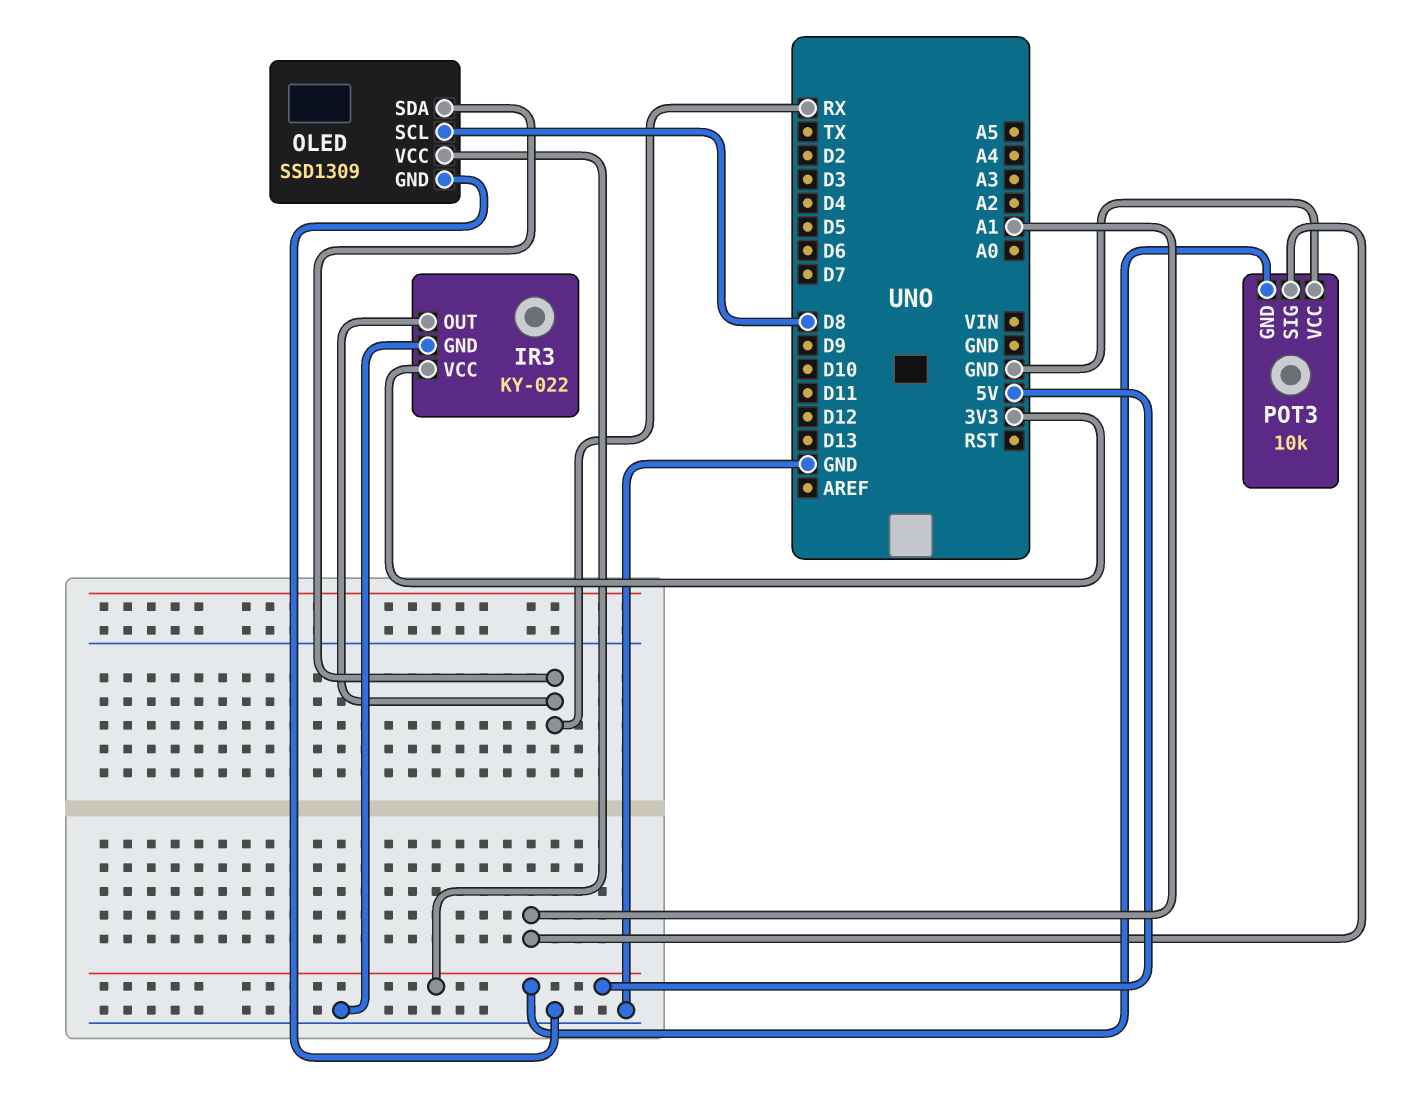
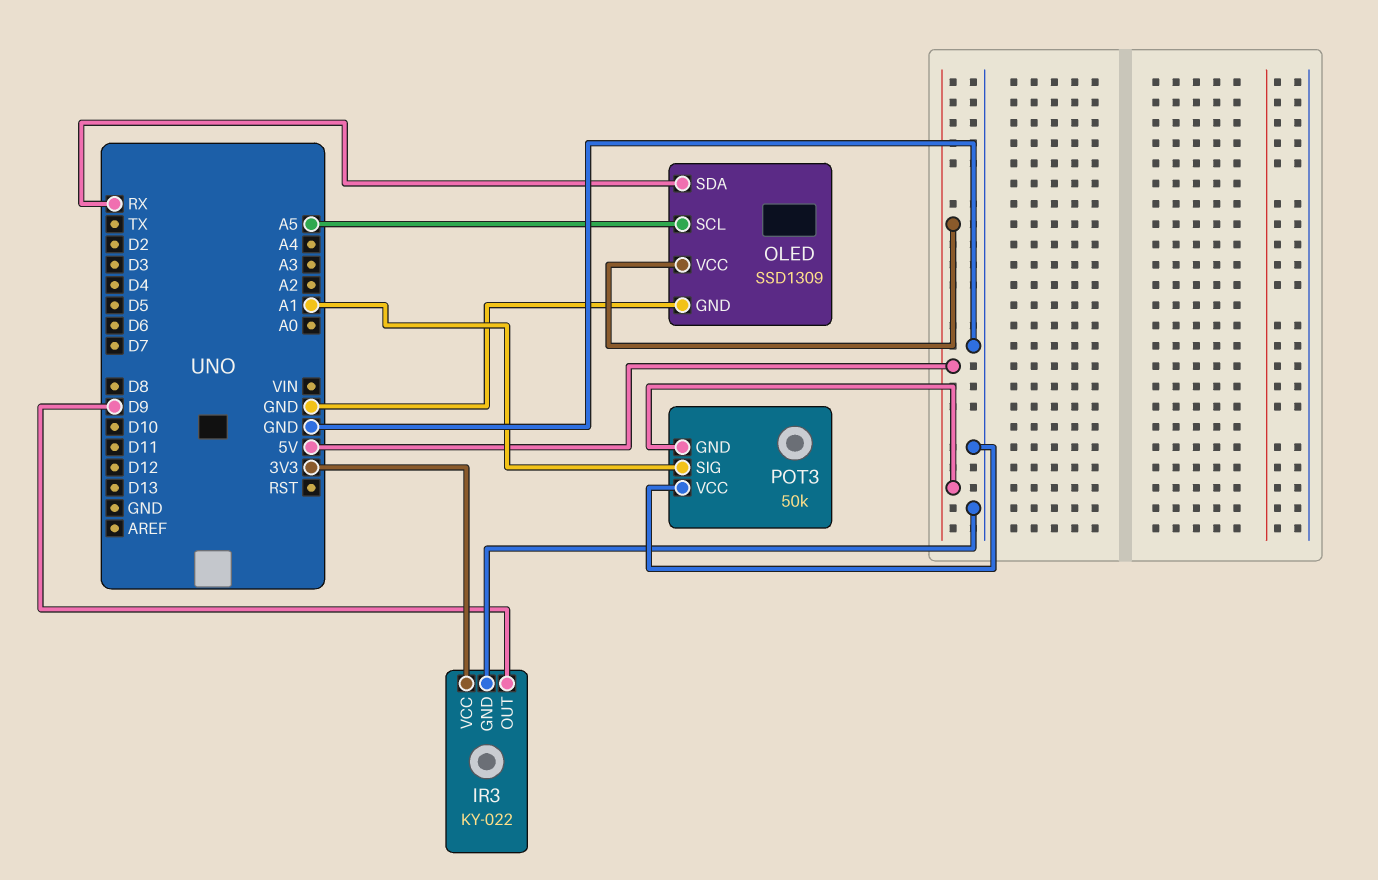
IR3 pin OUT: RX -> D9
OLED pin SCL: D8 -> A5
POT3: 10k -> 50k

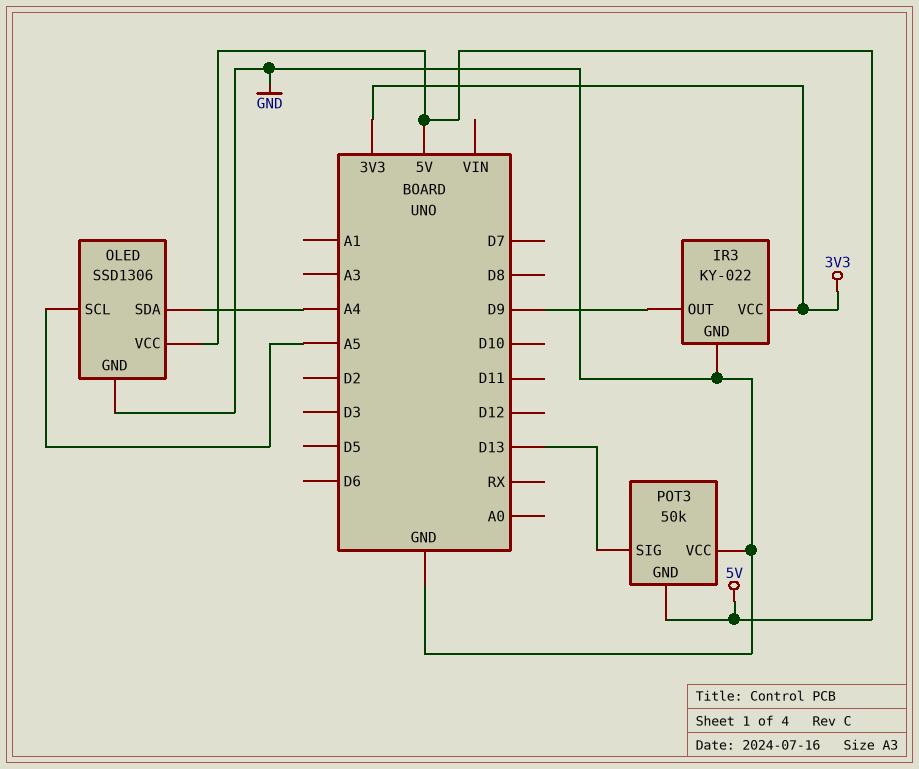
OLED: SSD1309 -> SSD1306
OLED pin SDA: RX -> A4
POT3 pin SIG: A1 -> D13

